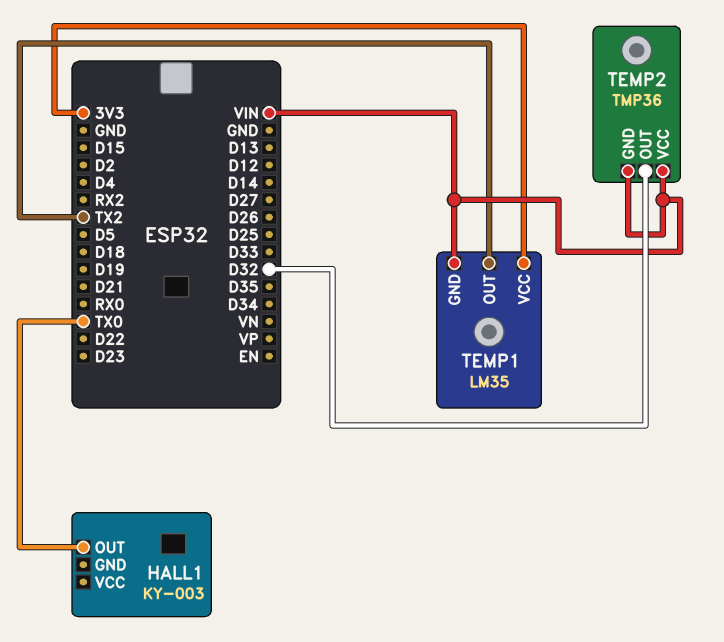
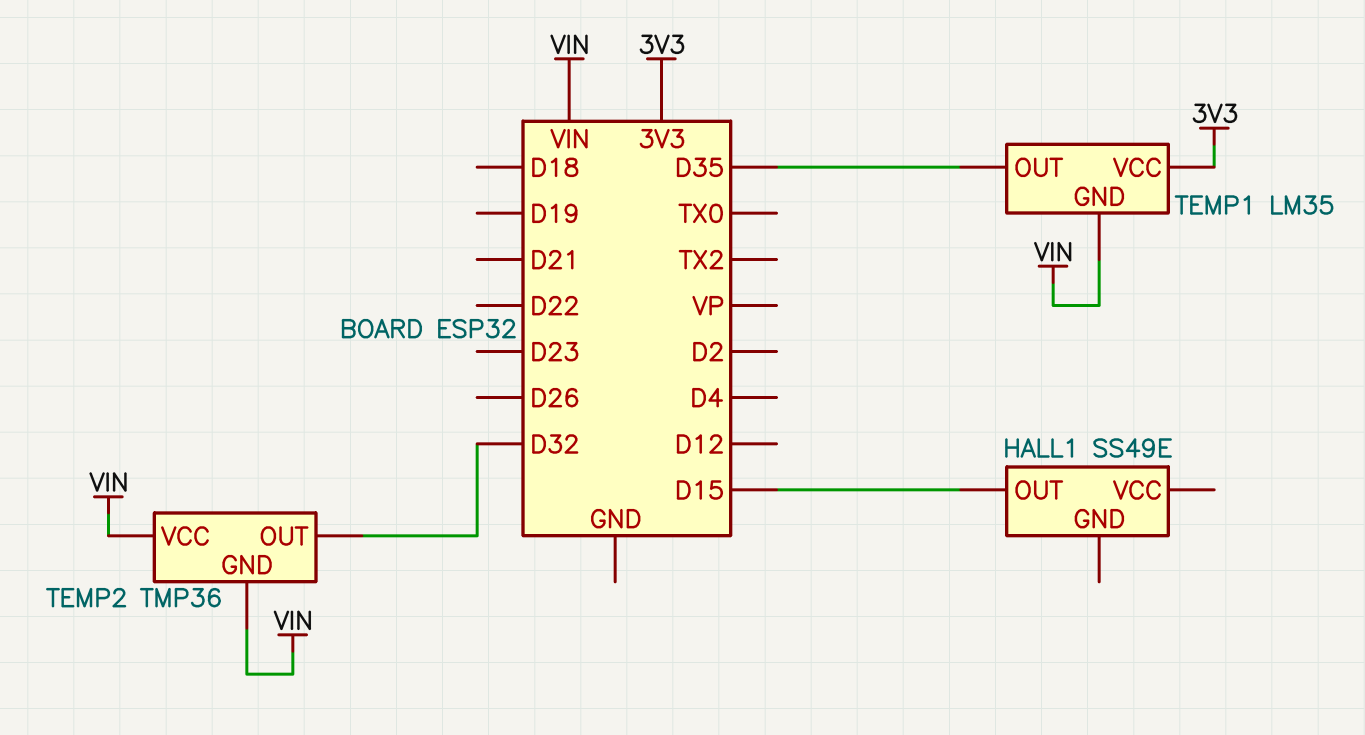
HALL1: KY-003 -> SS49E
HALL1 pin OUT: TX0 -> D15
TEMP1 pin OUT: TX2 -> D35

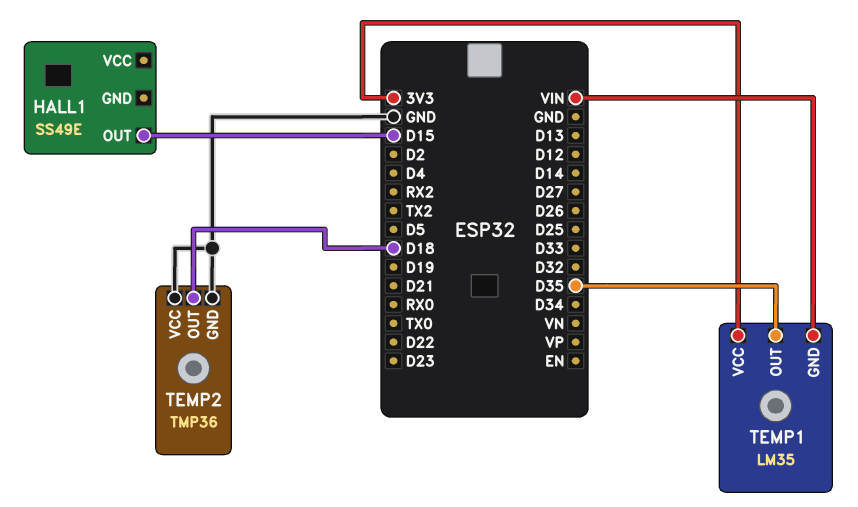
TEMP2 pin GND: VIN -> GND
TEMP2 pin OUT: D32 -> D18
TEMP2 pin VCC: VIN -> GND

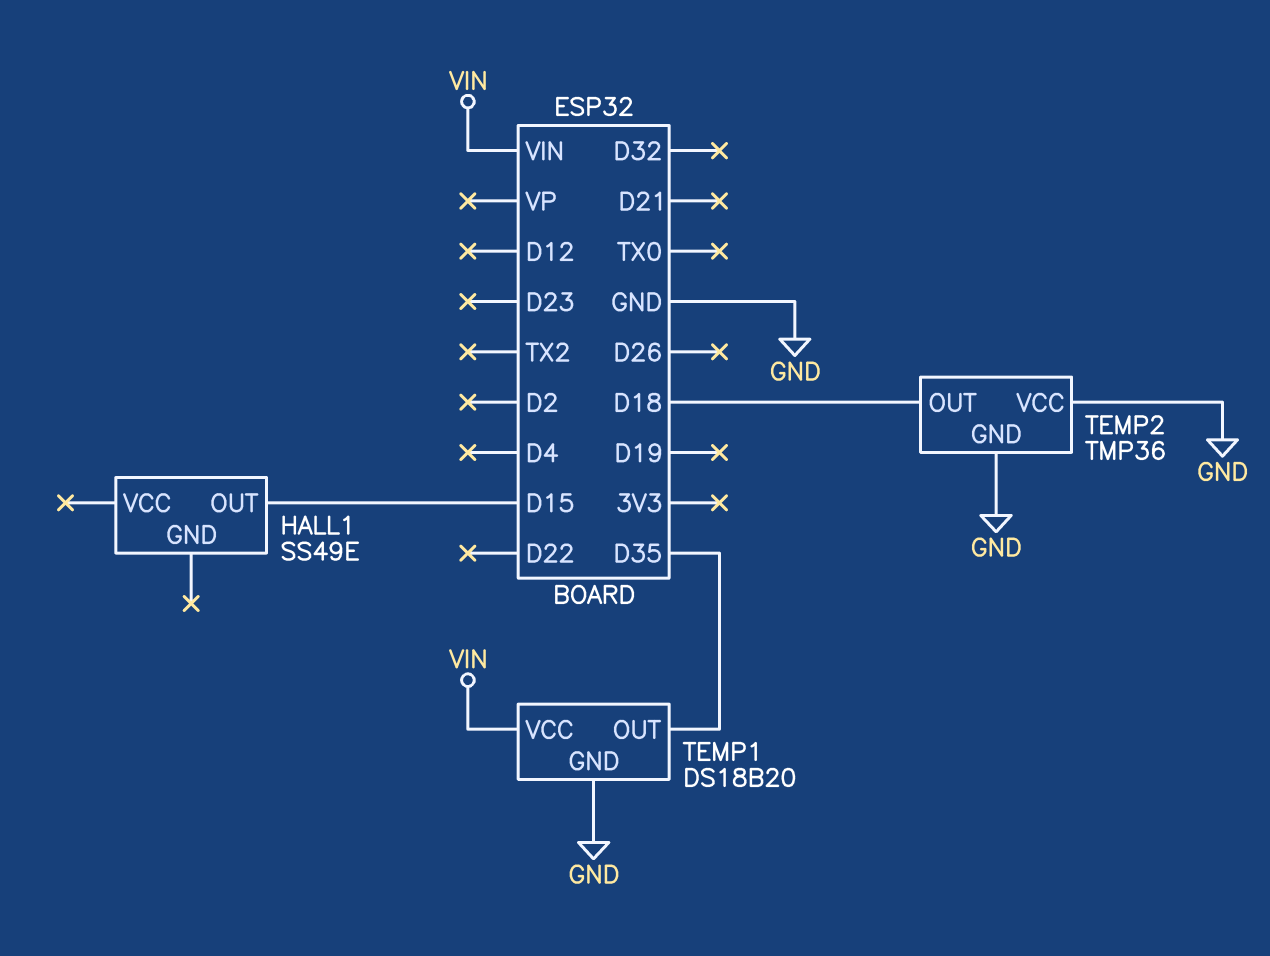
TEMP1: LM35 -> DS18B20
TEMP1 pin GND: VIN -> GND
TEMP1 pin VCC: 3V3 -> VIN

